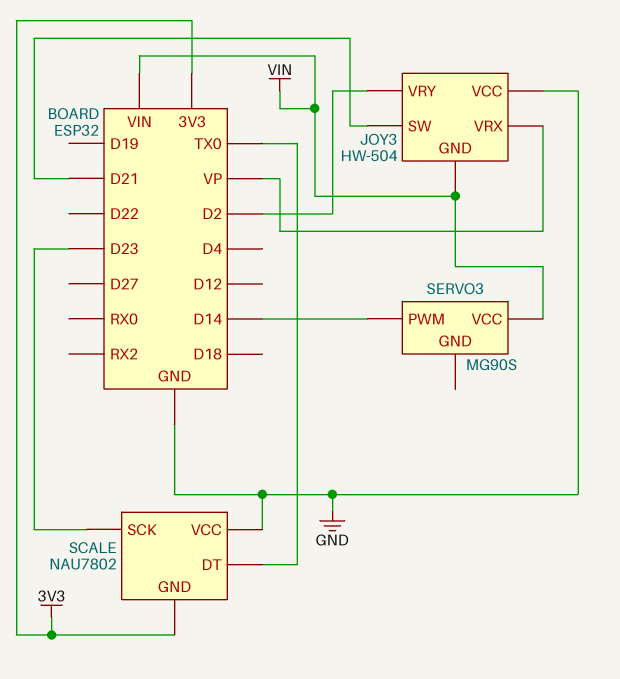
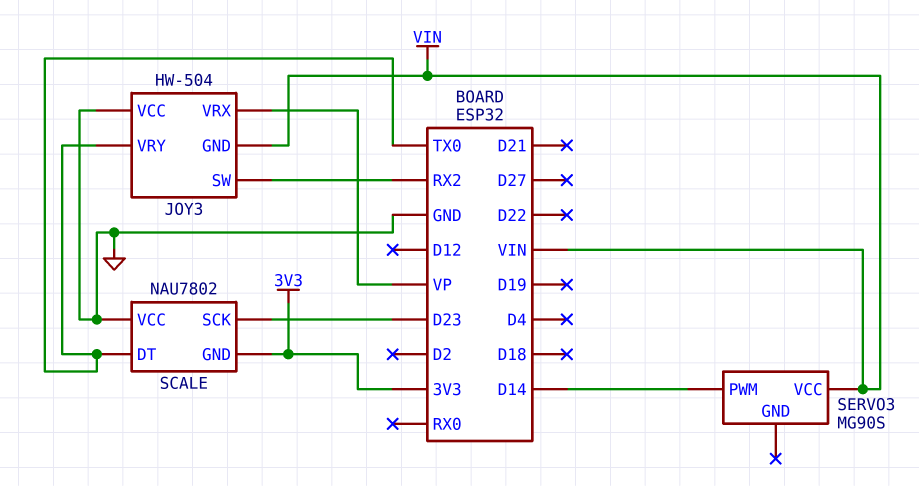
JOY3 pin SW: D21 -> RX2
JOY3 pin VRY: D2 -> TX0

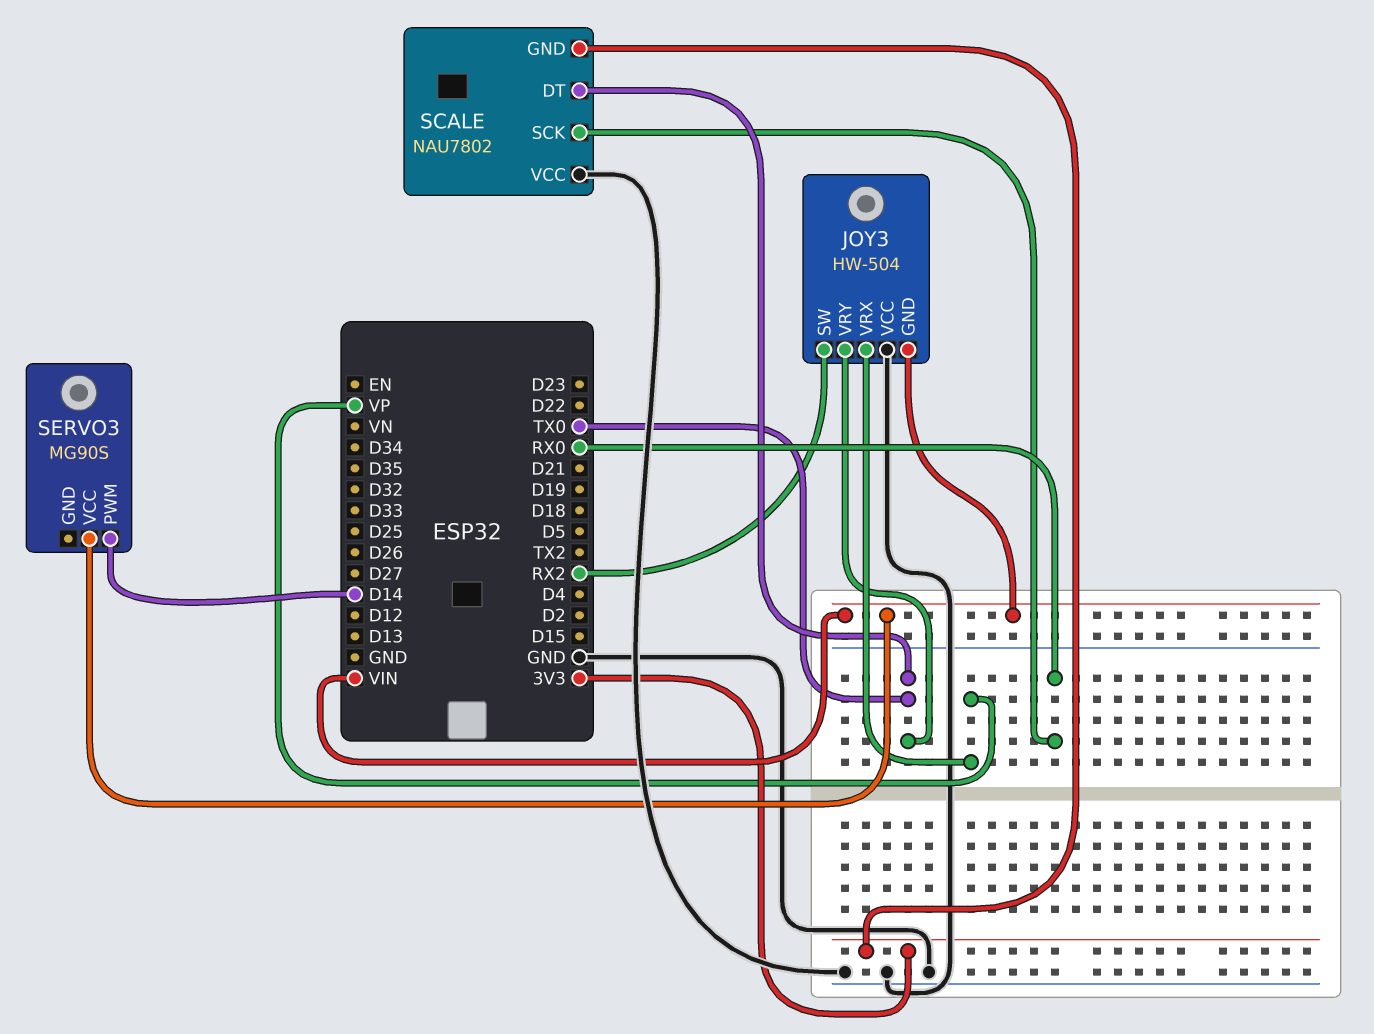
SCALE pin SCK: D23 -> RX0

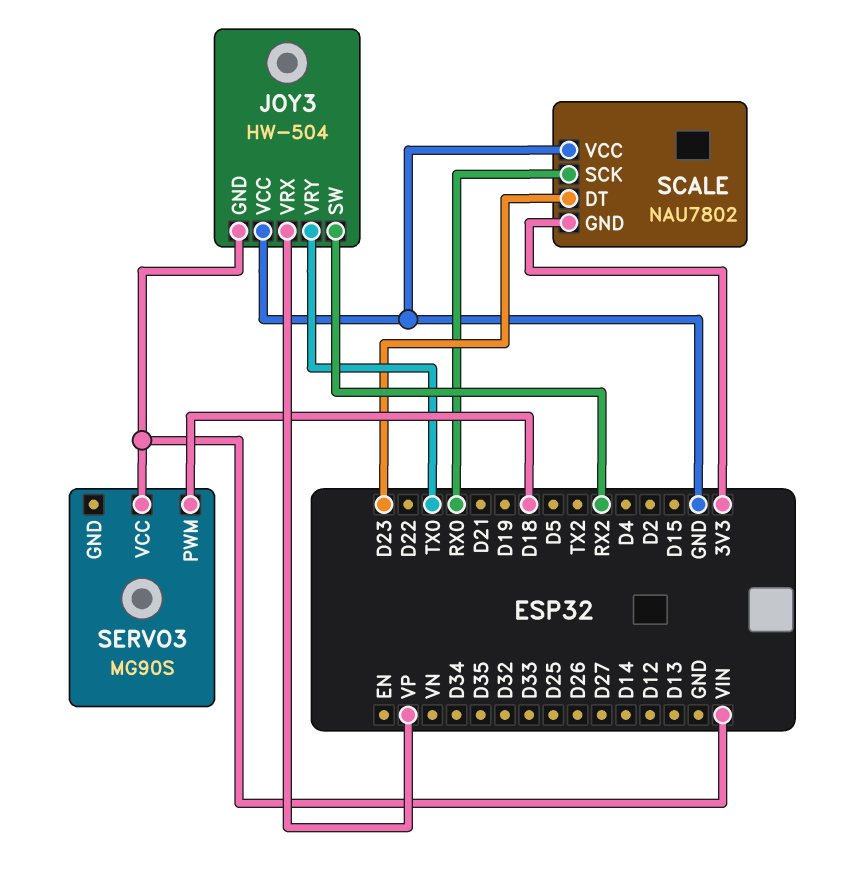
SCALE pin DT: TX0 -> D23
SERVO3 pin PWM: D14 -> D18

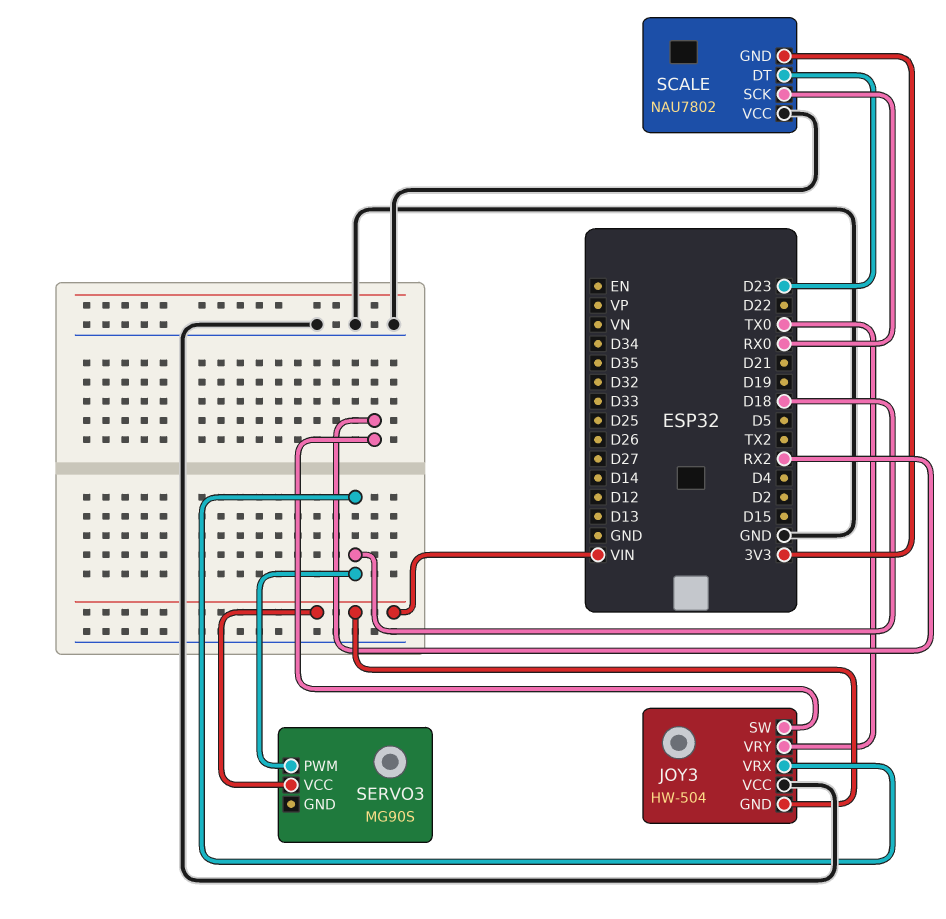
JOY3 pin VRX: VP -> D18

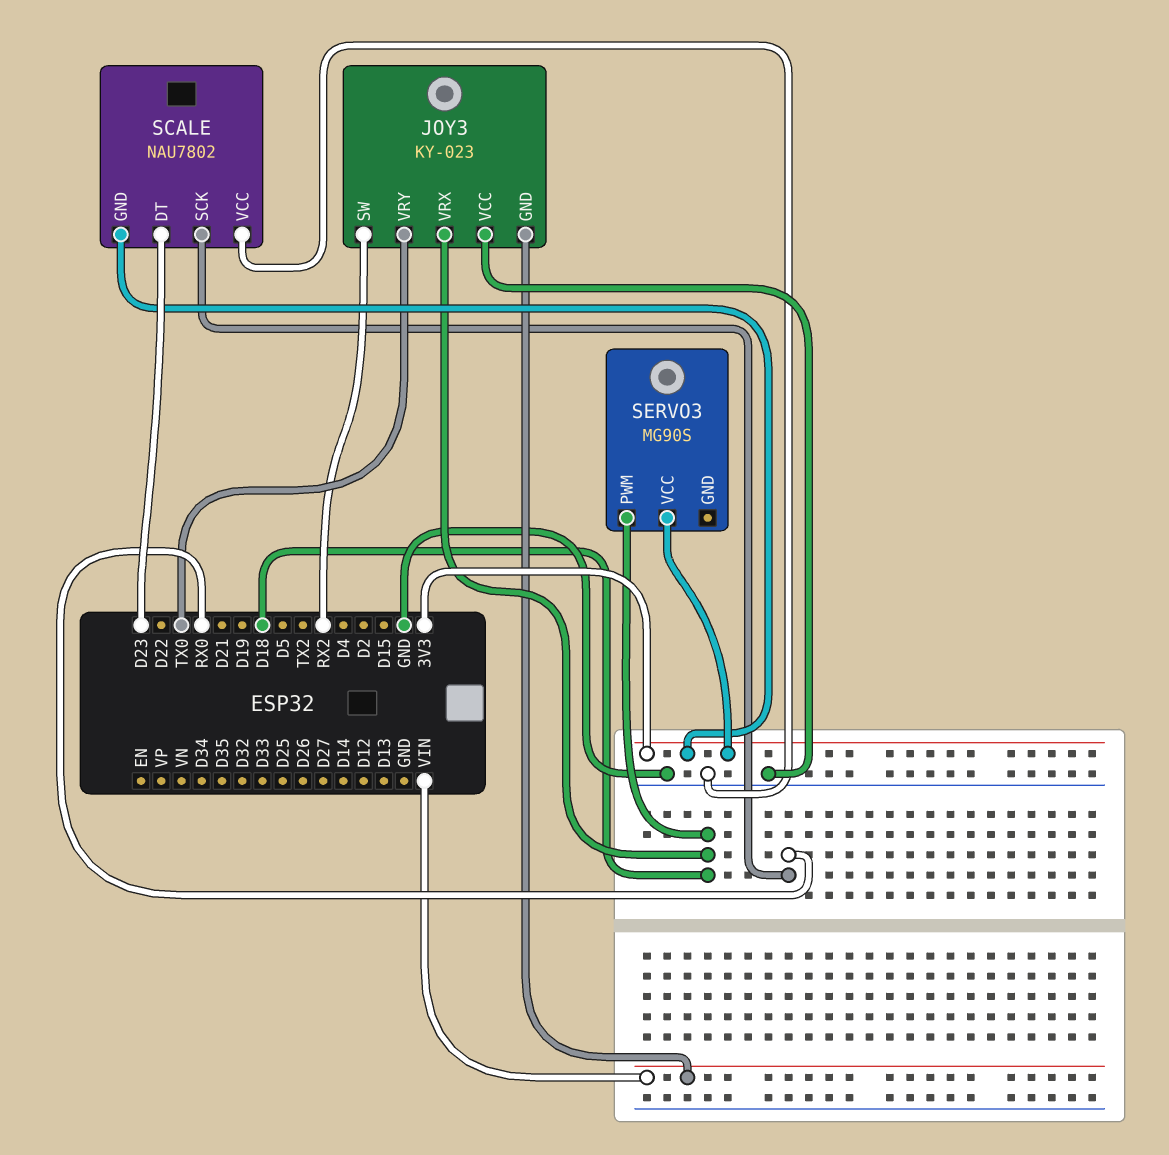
JOY3: HW-504 -> KY-023
SERVO3 pin VCC: VIN -> 3V3

